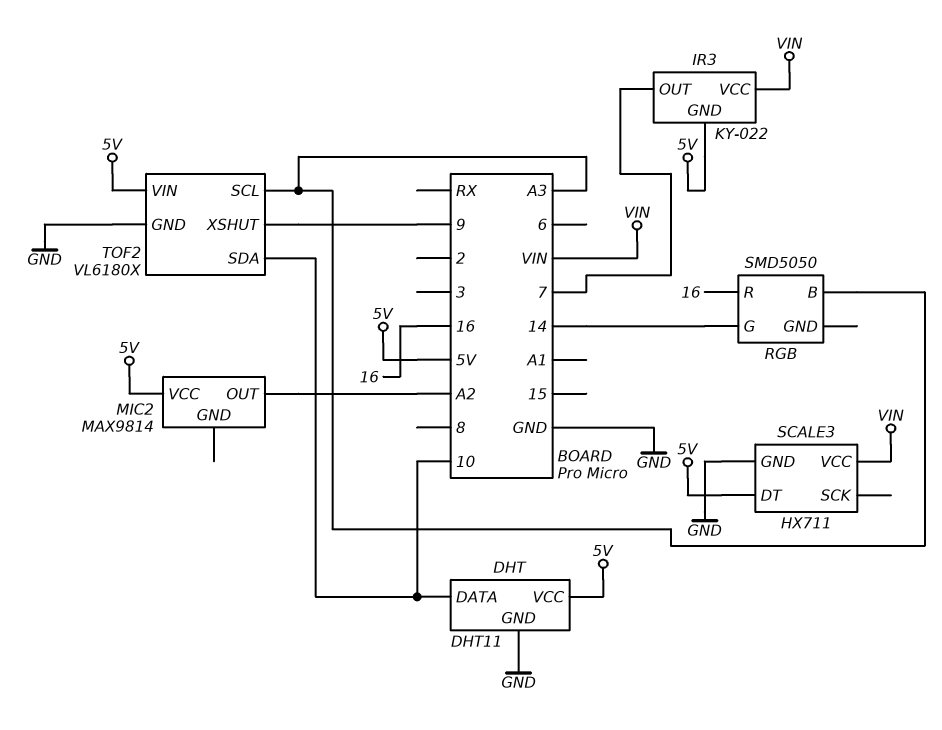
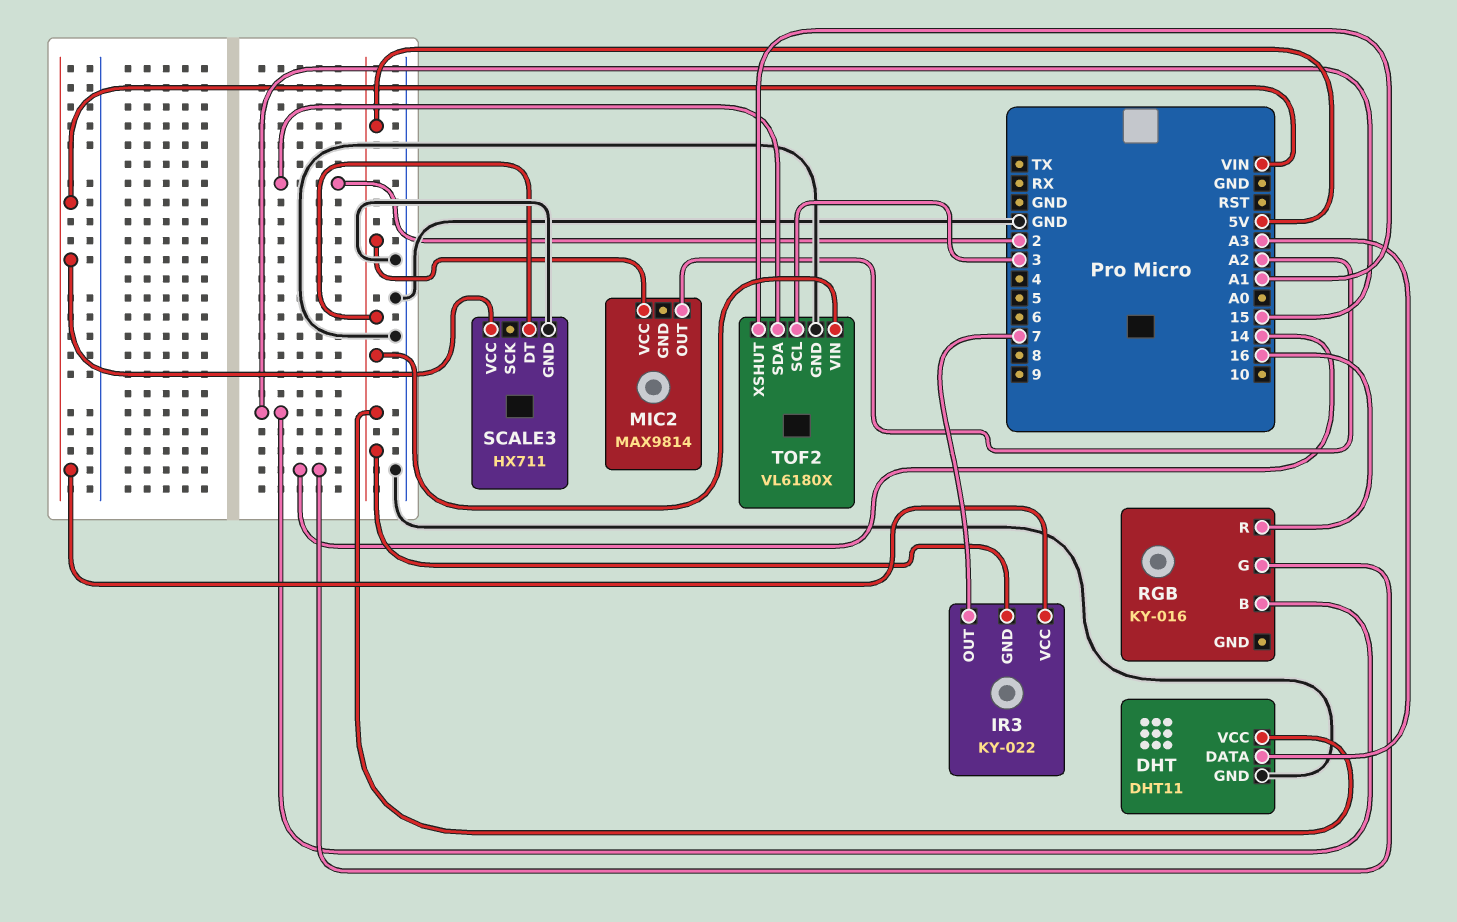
DHT pin DATA: 10 -> A3
RGB: SMD5050 -> KY-016
RGB pin B: A3 -> 15
TOF2 pin SCL: A3 -> 3
TOF2 pin SDA: 10 -> 2
TOF2 pin XSHUT: 9 -> A1

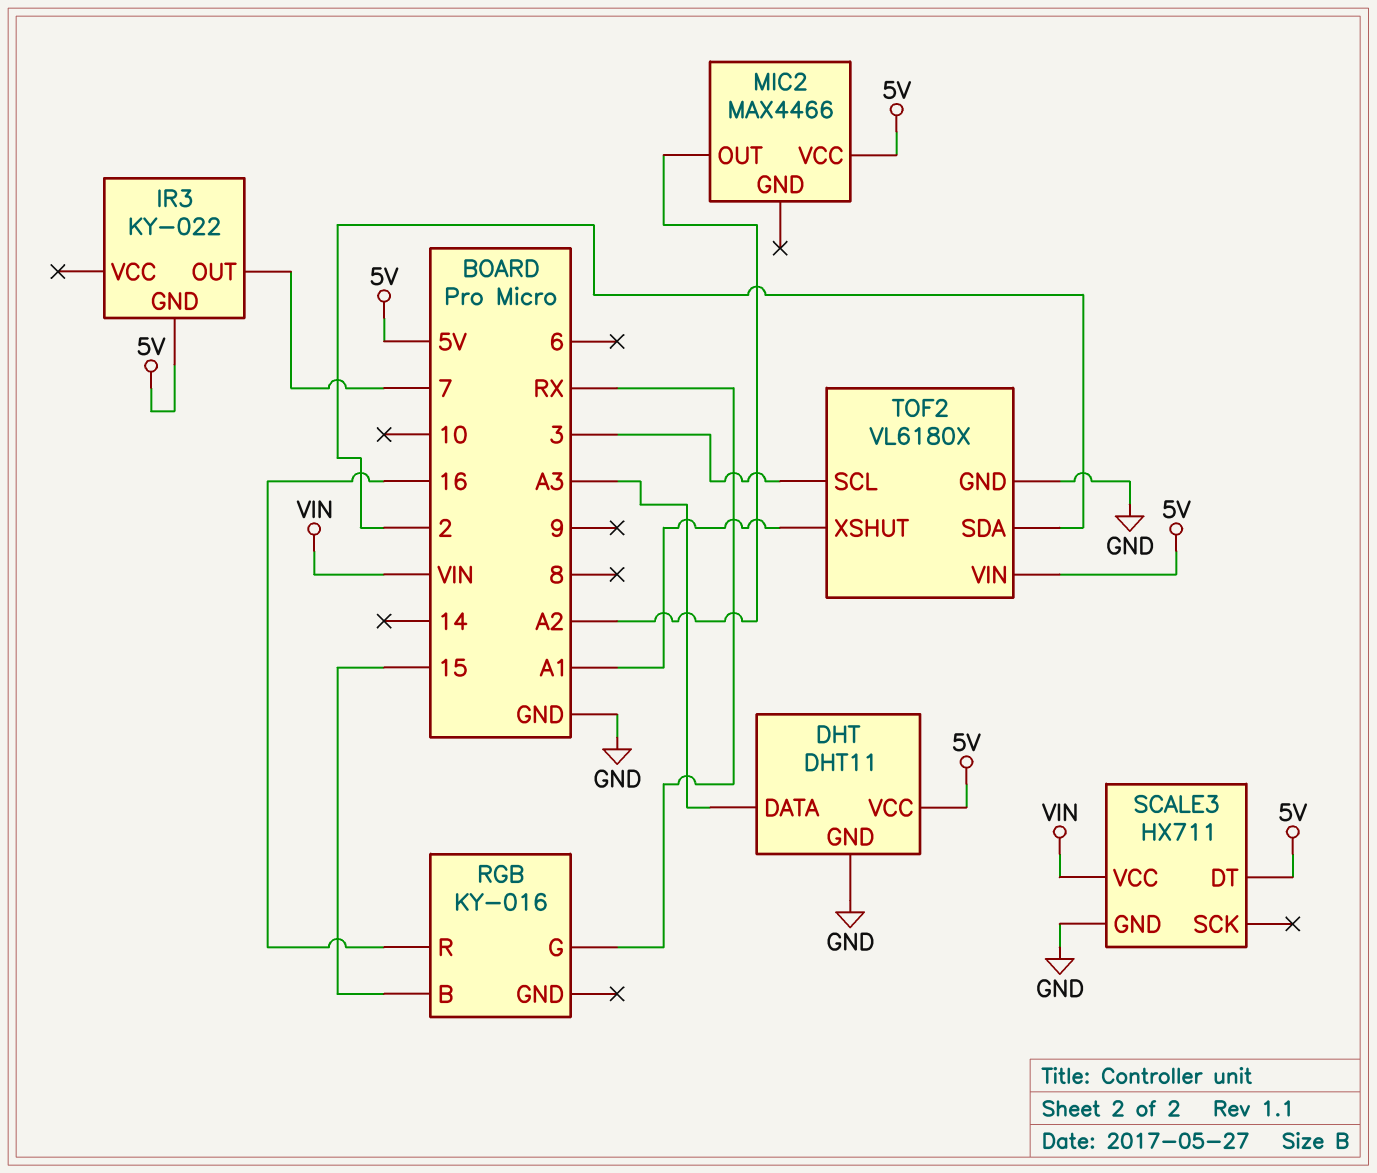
IR3 pin VCC: VIN -> none
MIC2: MAX9814 -> MAX4466
RGB pin G: 14 -> RX

